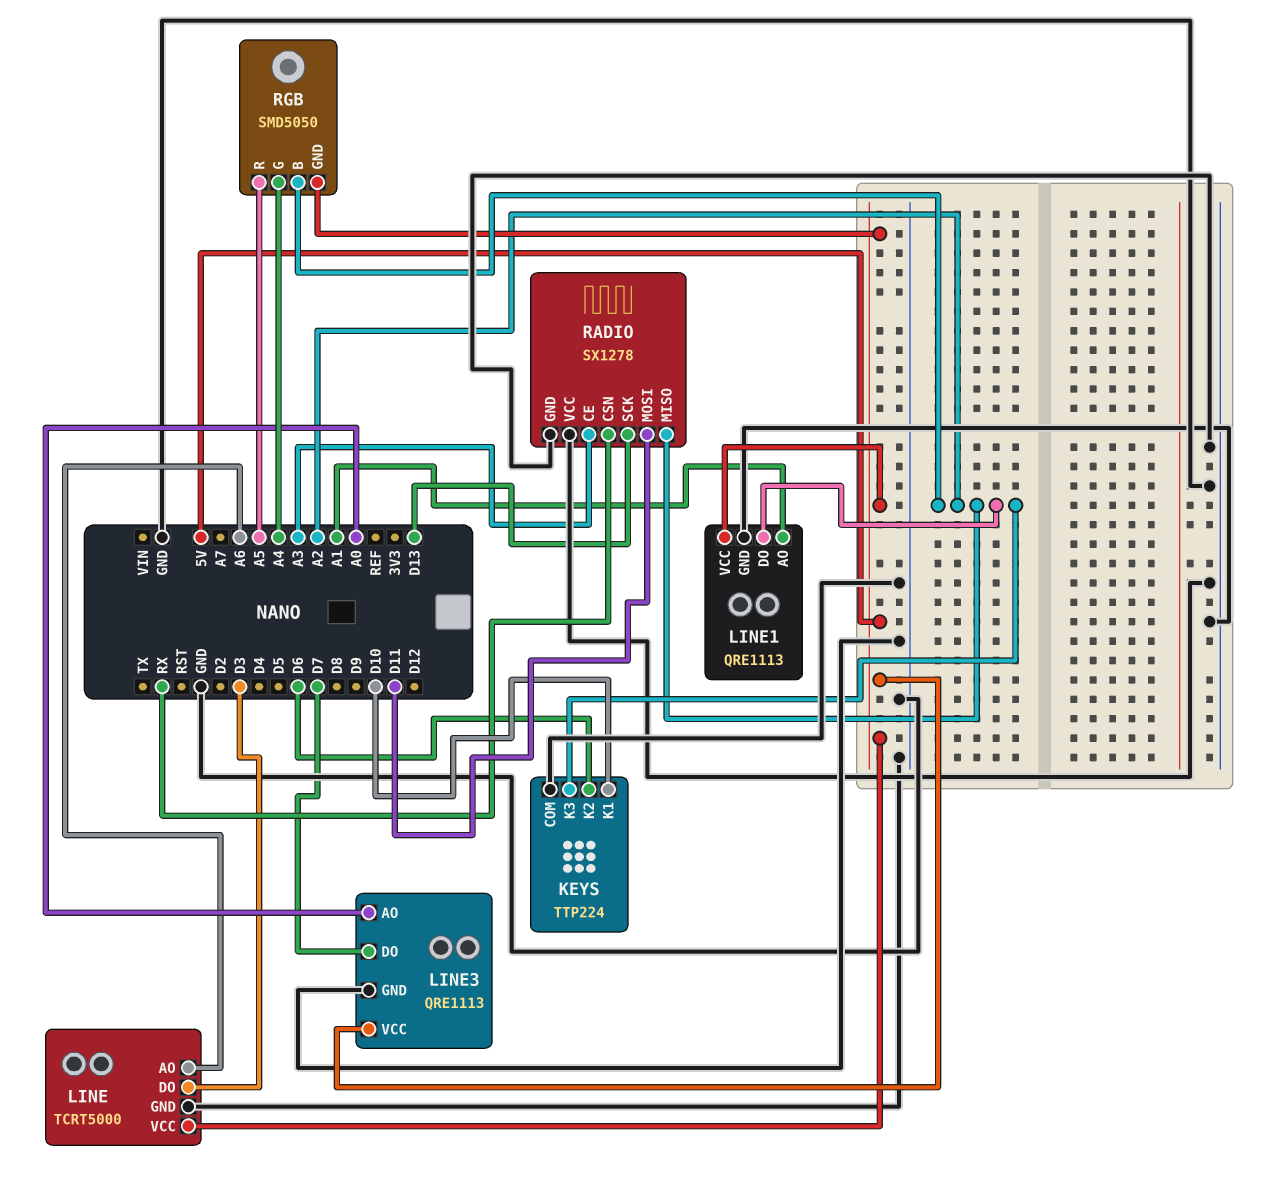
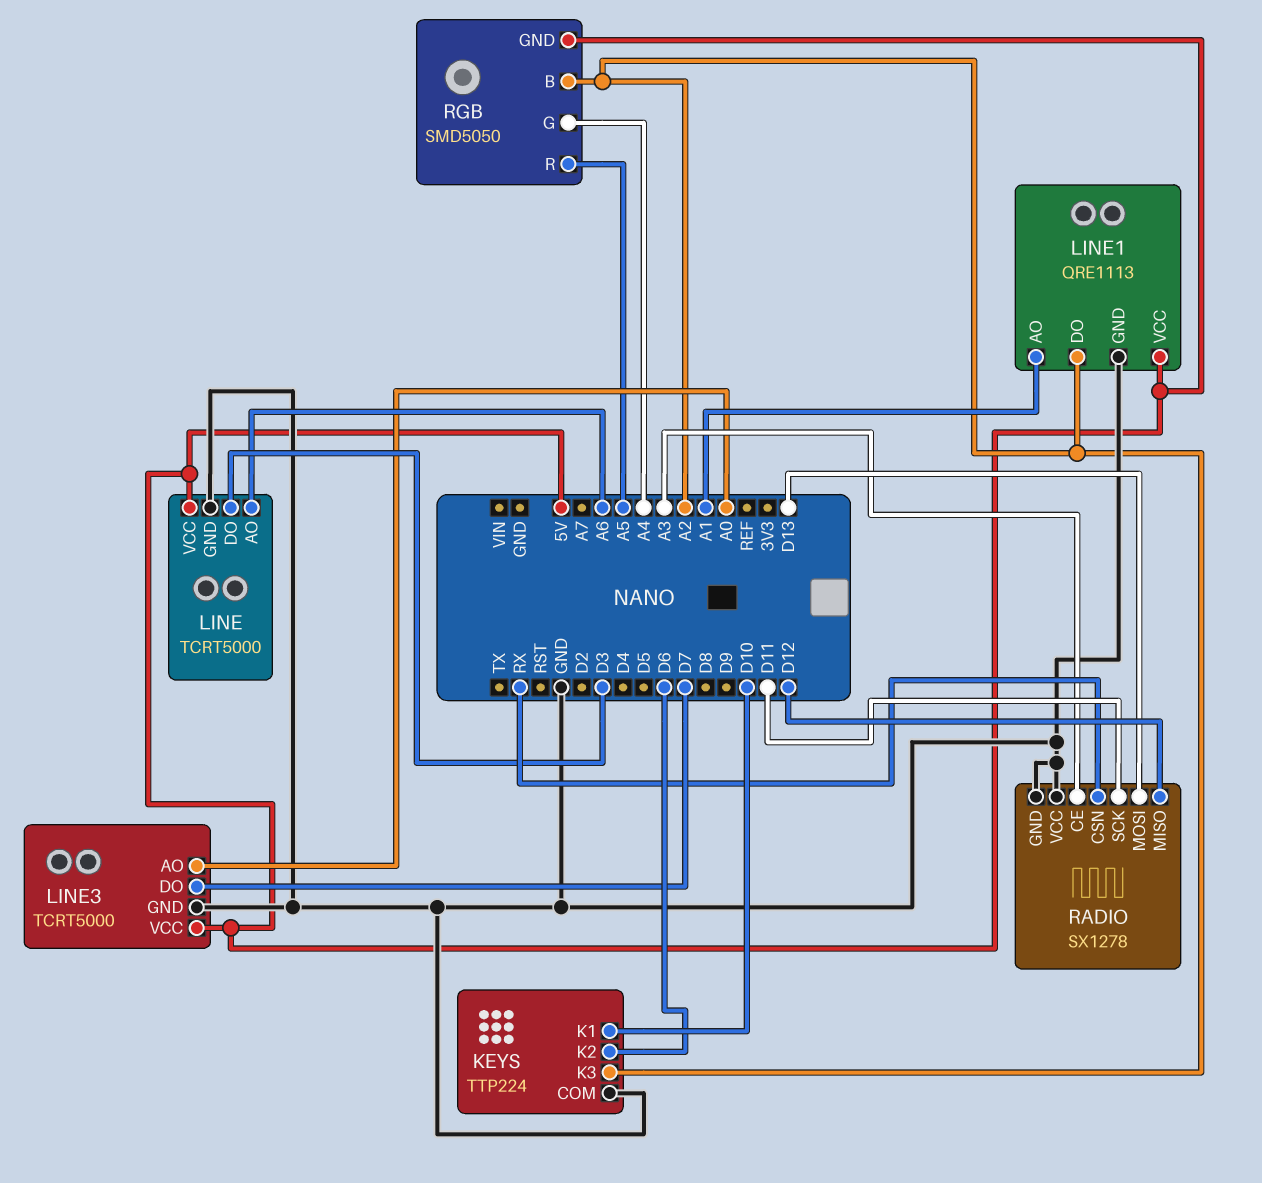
LINE3: QRE1113 -> TCRT5000
RADIO pin MISO: A2 -> D12
RADIO pin MOSI: D11 -> D13
RADIO pin SCK: D13 -> D11

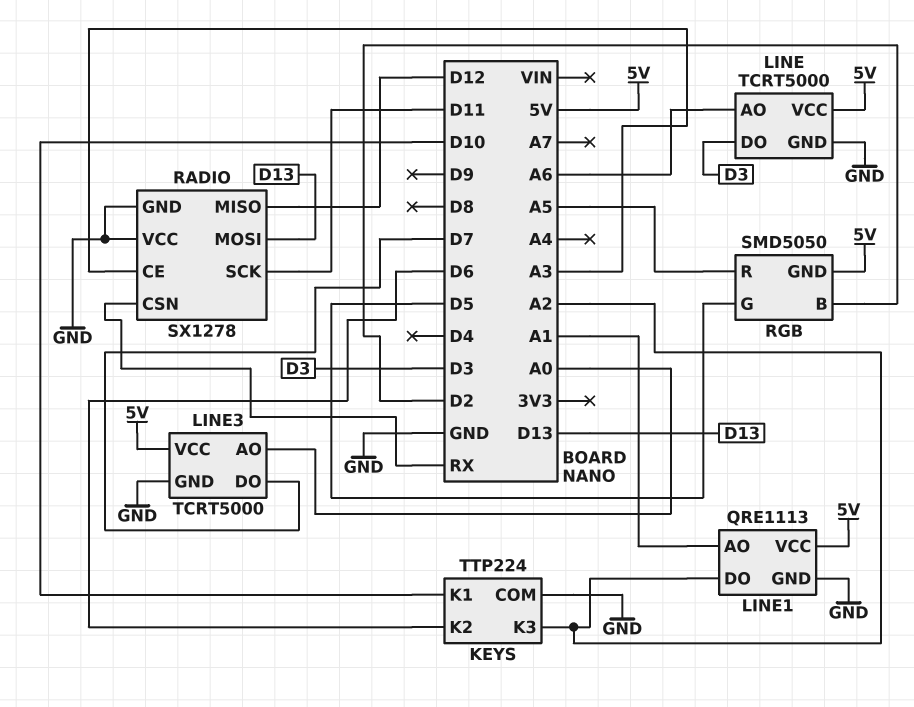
RGB pin B: A2 -> D2
RGB pin G: A4 -> D5

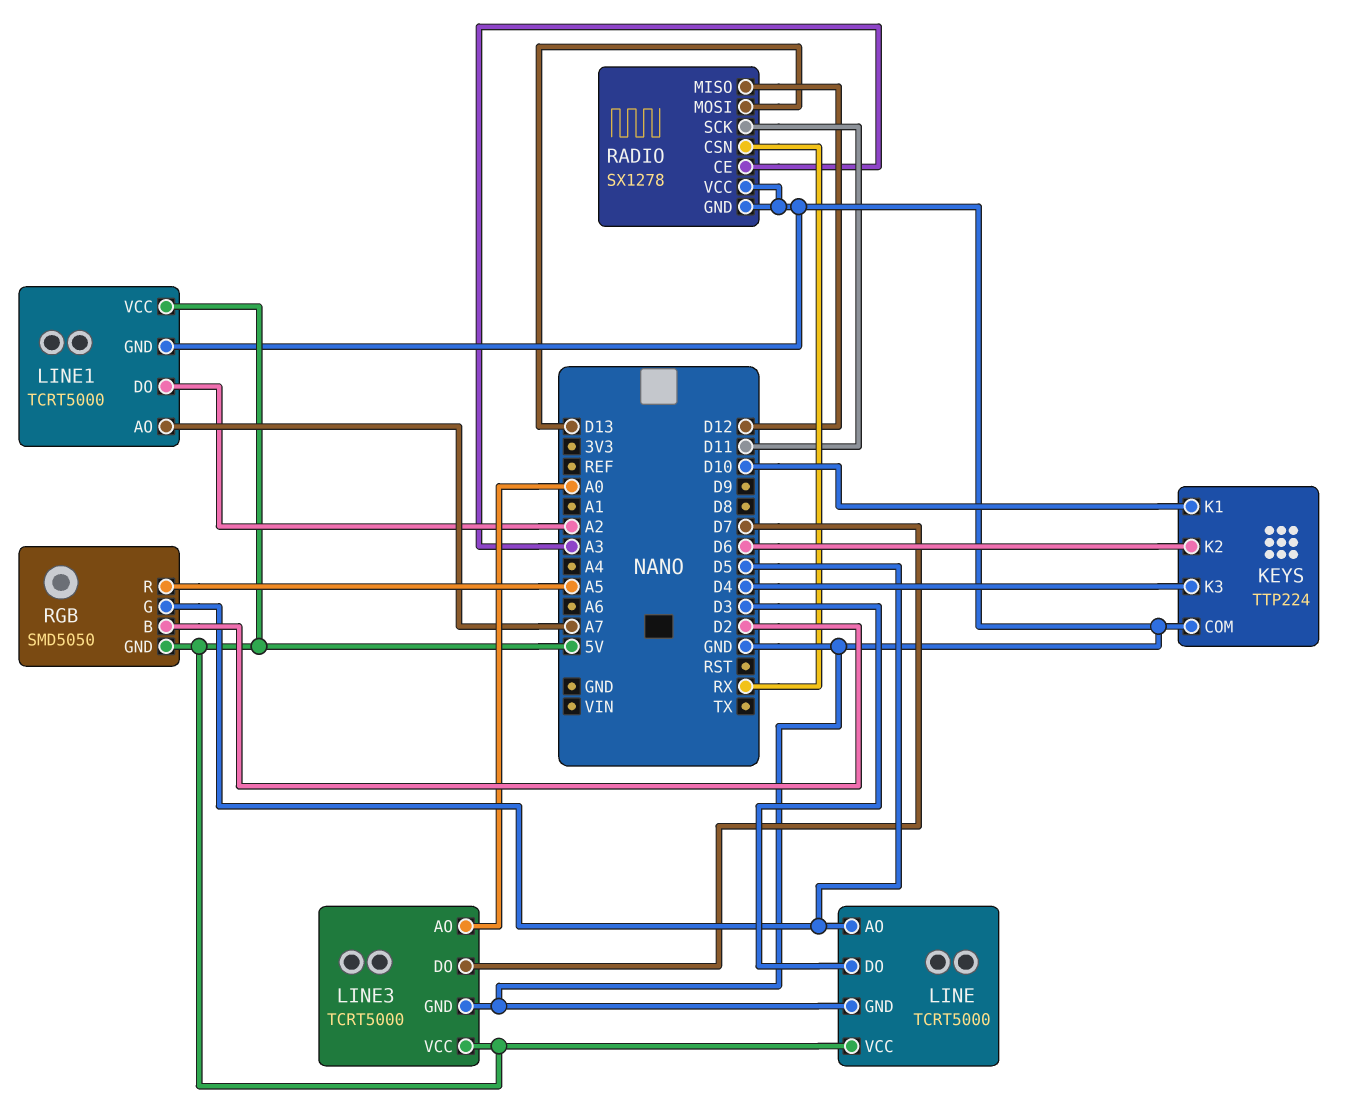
KEYS pin K3: A2 -> D4
LINE pin AO: A6 -> D5
LINE1: QRE1113 -> TCRT5000
LINE1 pin AO: A1 -> A7

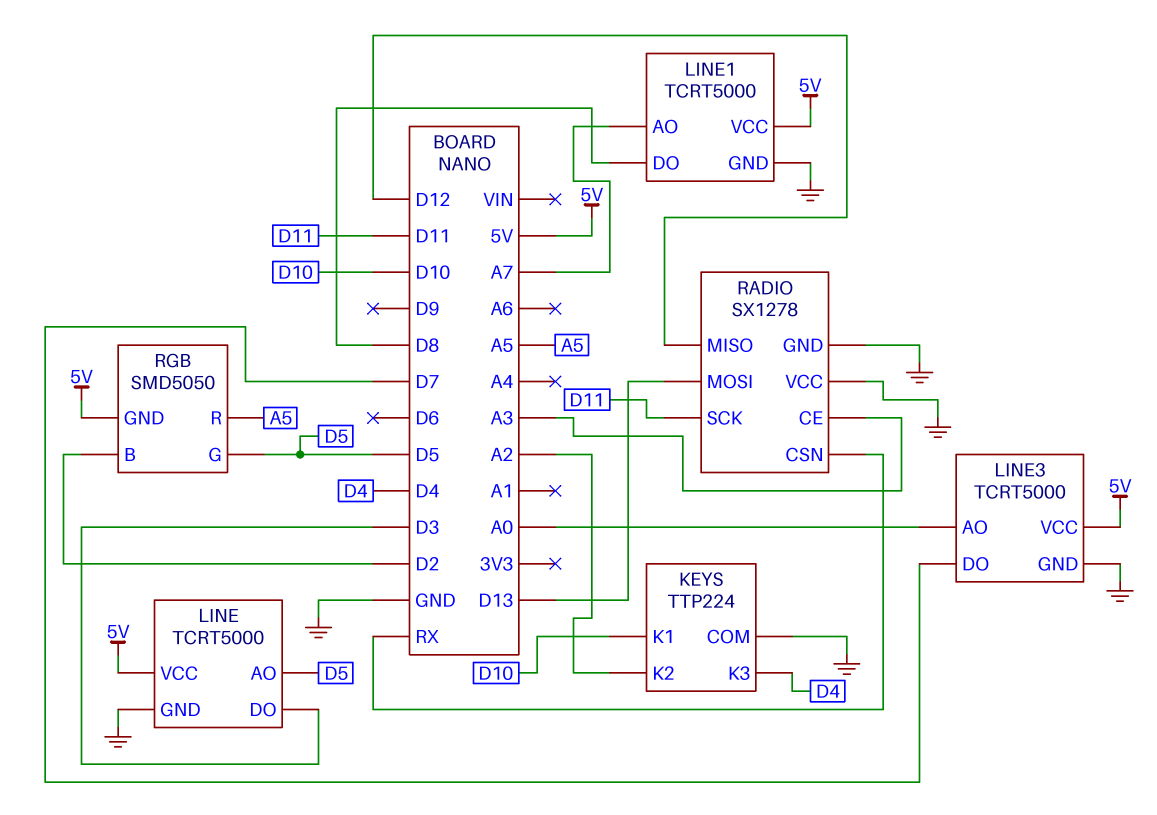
KEYS pin K2: D6 -> A2
LINE1 pin DO: A2 -> D8

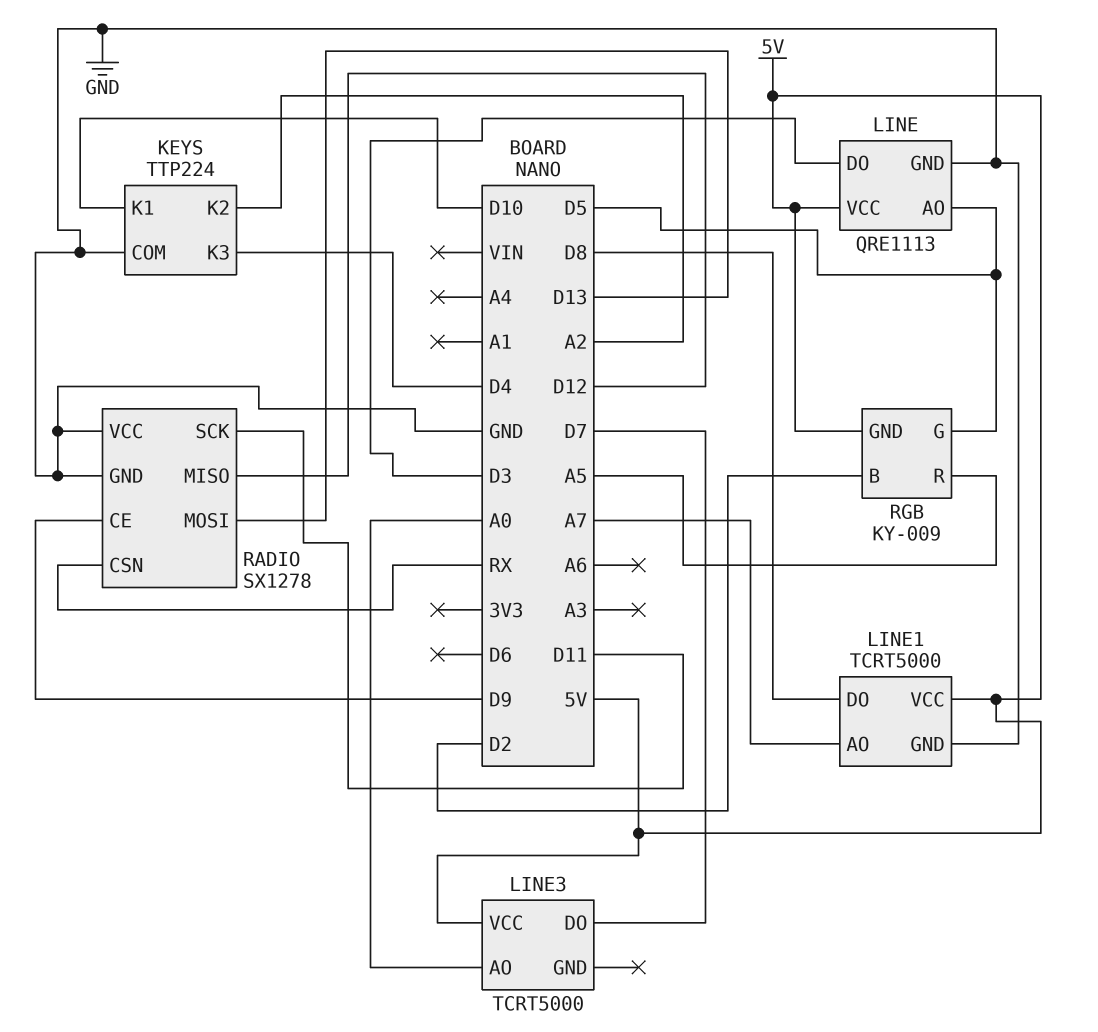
LINE: TCRT5000 -> QRE1113
LINE3 pin GND: GND -> none
RADIO pin CE: A3 -> D9
RGB: SMD5050 -> KY-009

